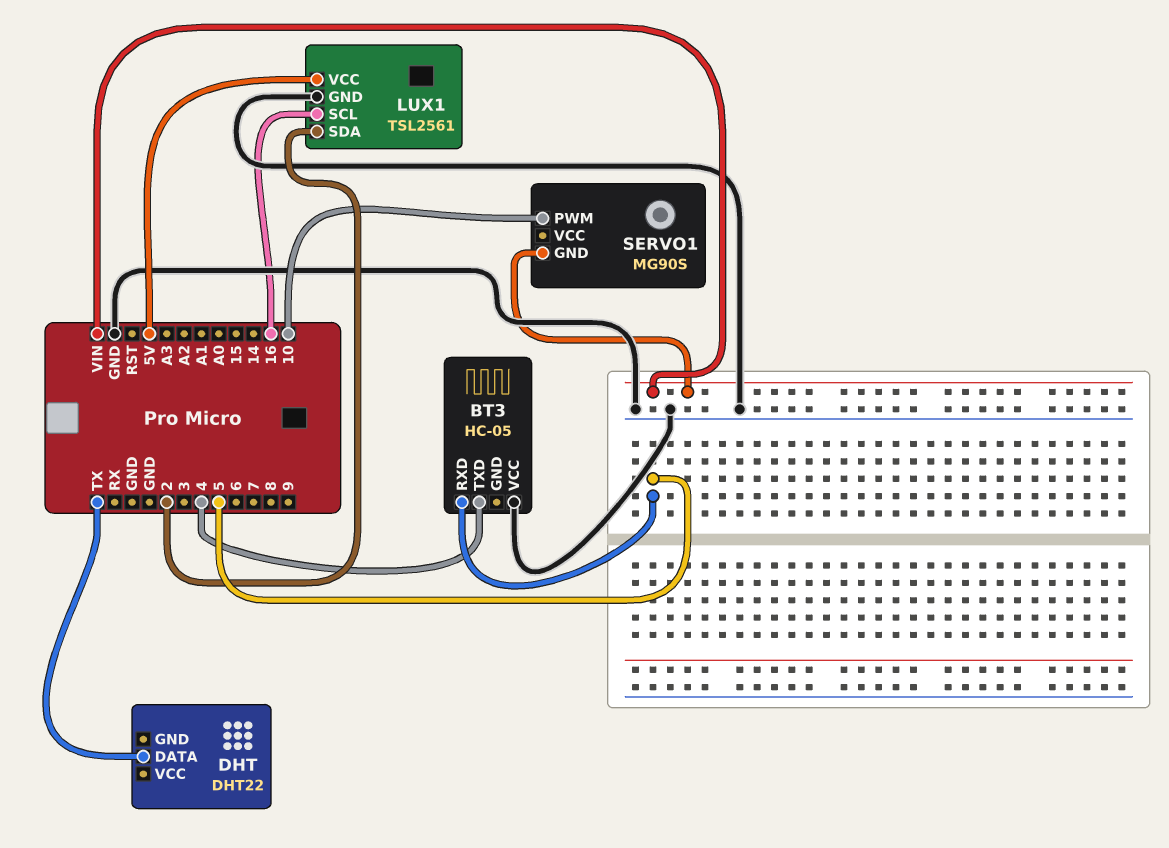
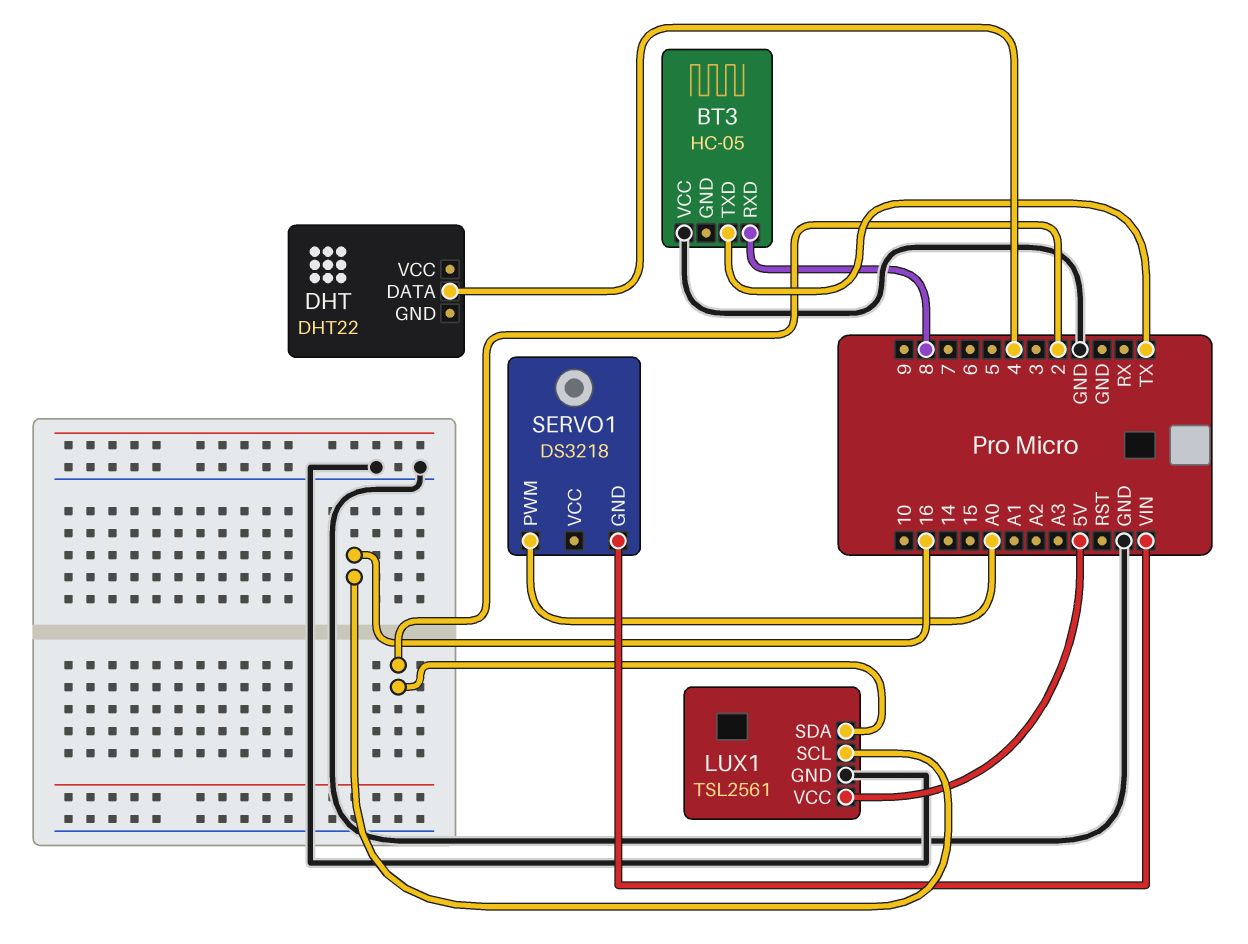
BT3 pin RXD: 5 -> 8
BT3 pin TXD: 4 -> TX
DHT pin DATA: TX -> 4
SERVO1: MG90S -> DS3218
SERVO1 pin PWM: 10 -> A0

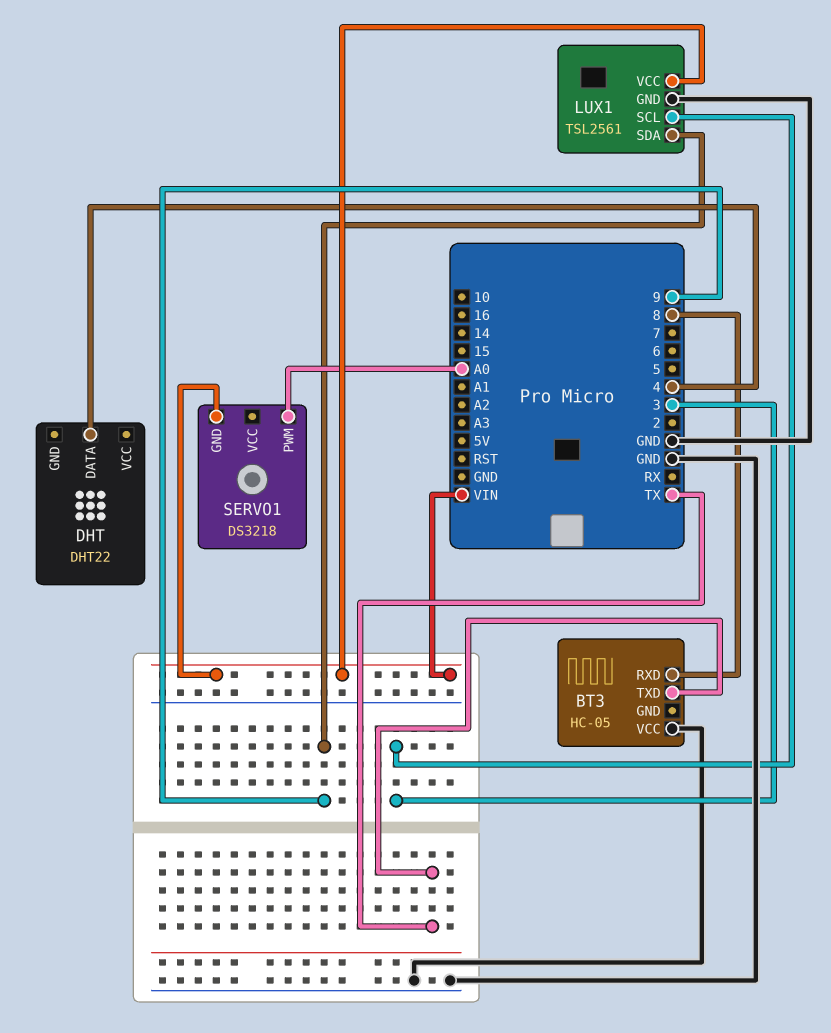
LUX1 pin SCL: 16 -> 3
LUX1 pin SDA: 2 -> 9
LUX1 pin VCC: 5V -> VIN

